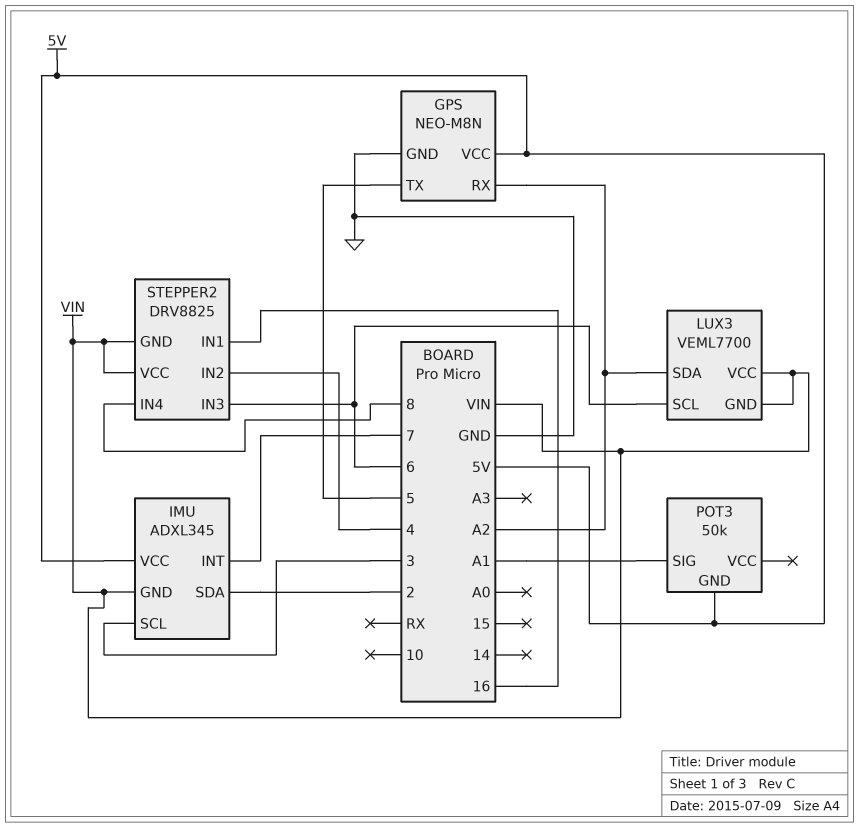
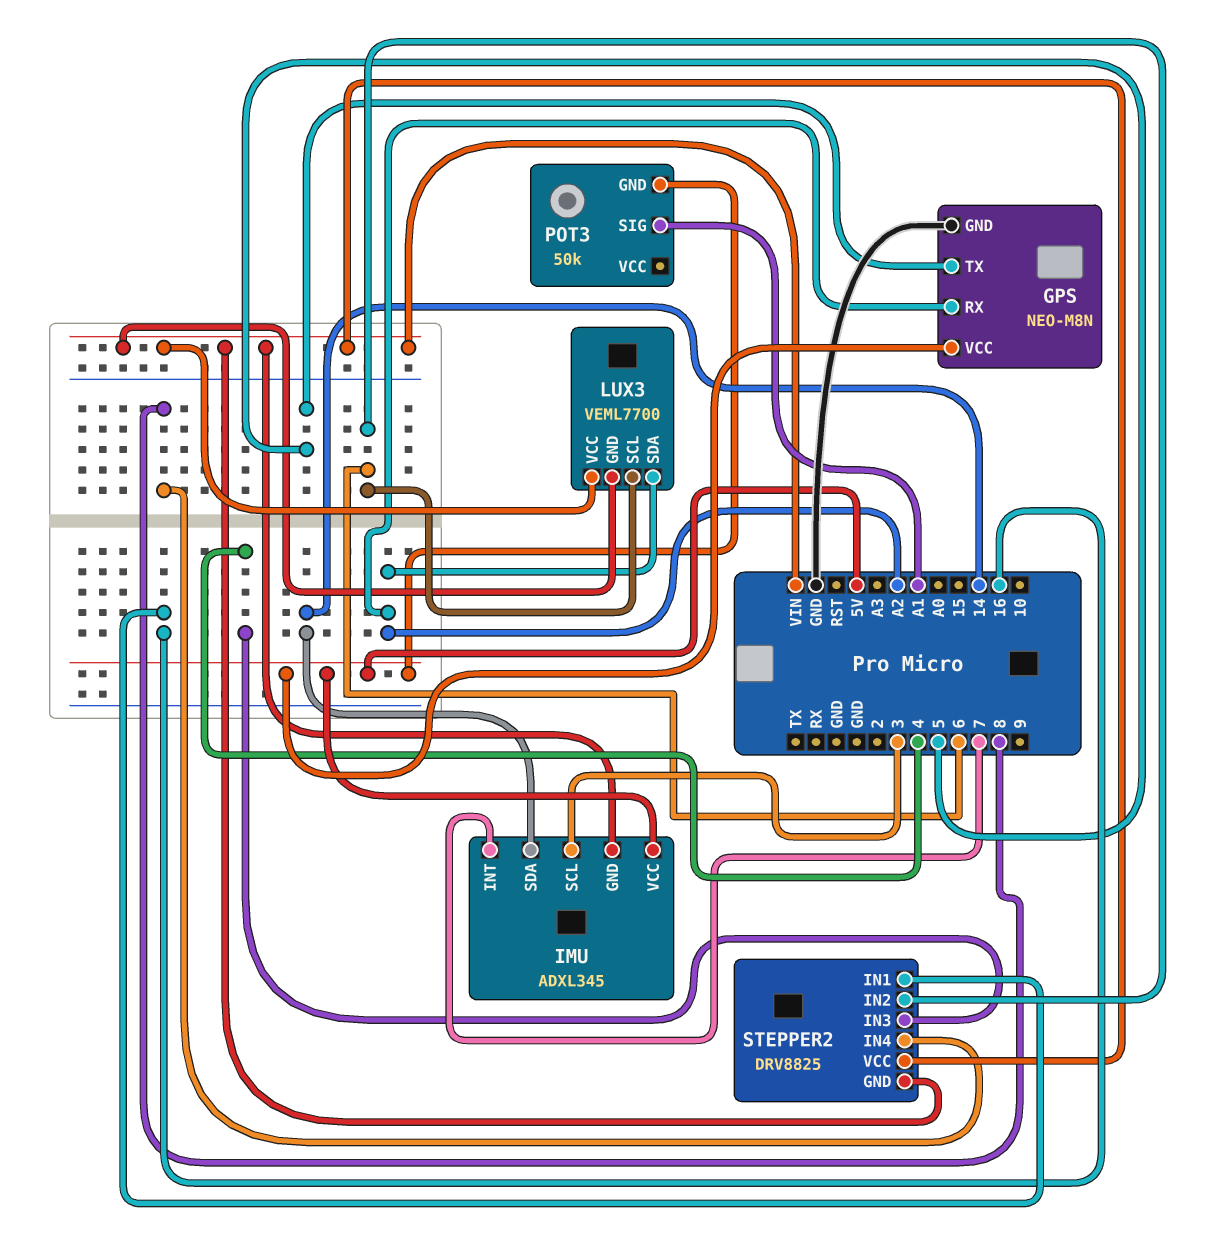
IMU pin SDA: 2 -> 14
STEPPER2 pin IN2: 4 -> 6
STEPPER2 pin IN3: 6 -> 4

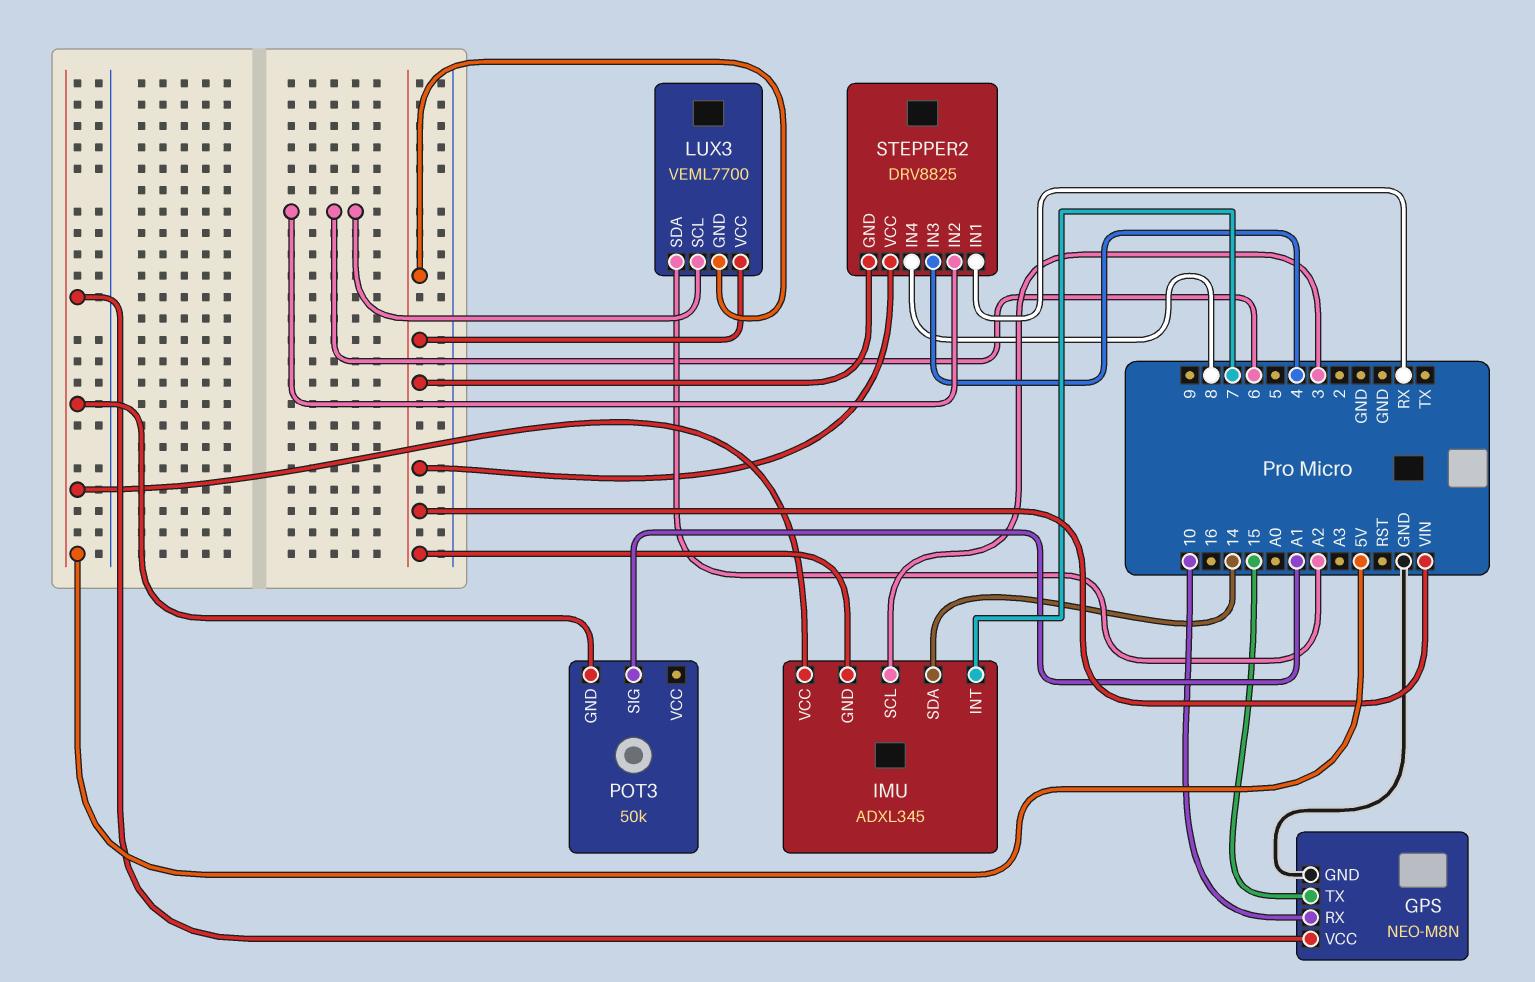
GPS pin RX: A2 -> 10
GPS pin TX: 5 -> 15
STEPPER2 pin IN1: 16 -> RX

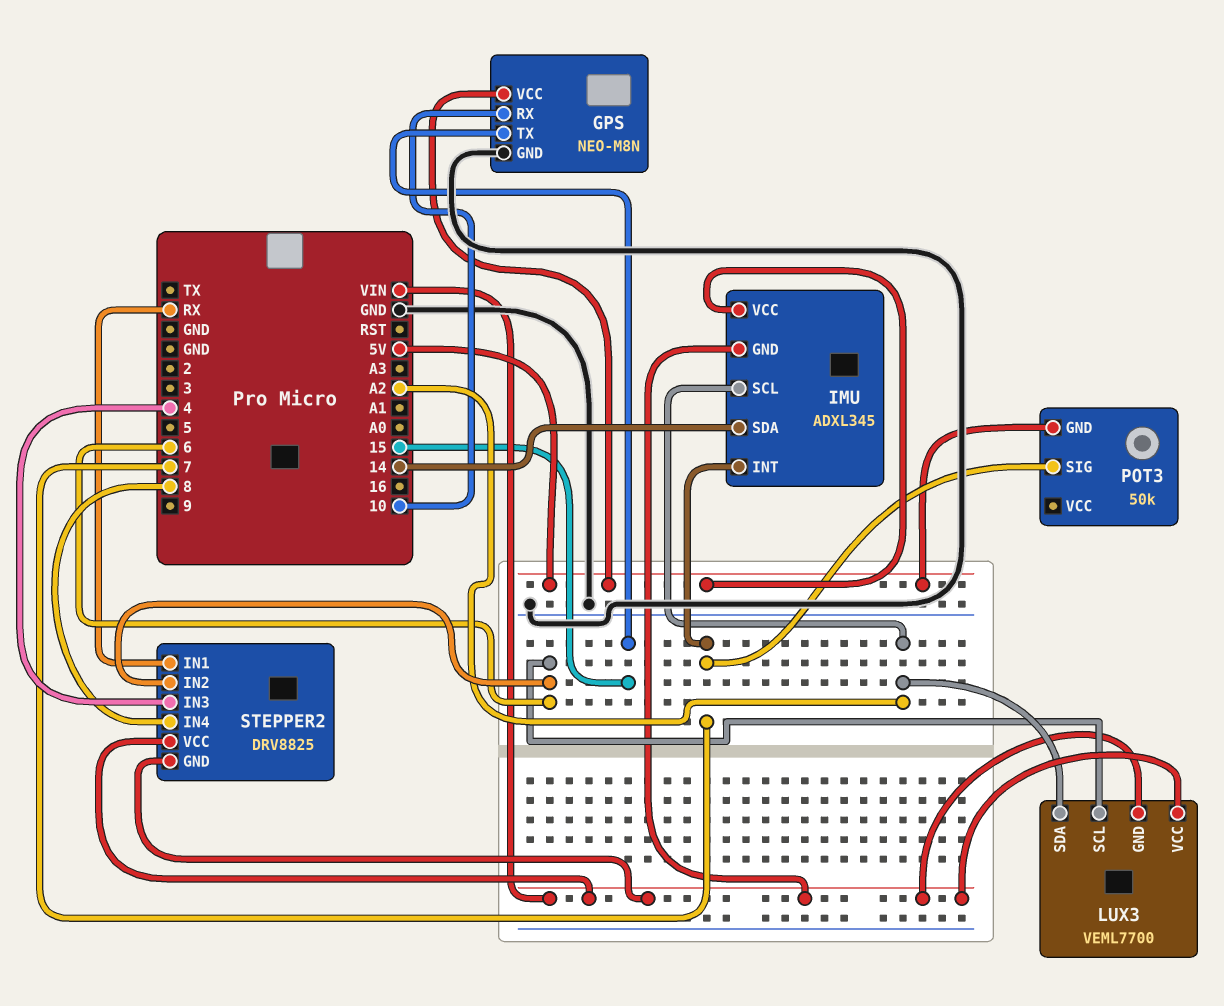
IMU pin SCL: 3 -> A2
POT3 pin SIG: A1 -> 7

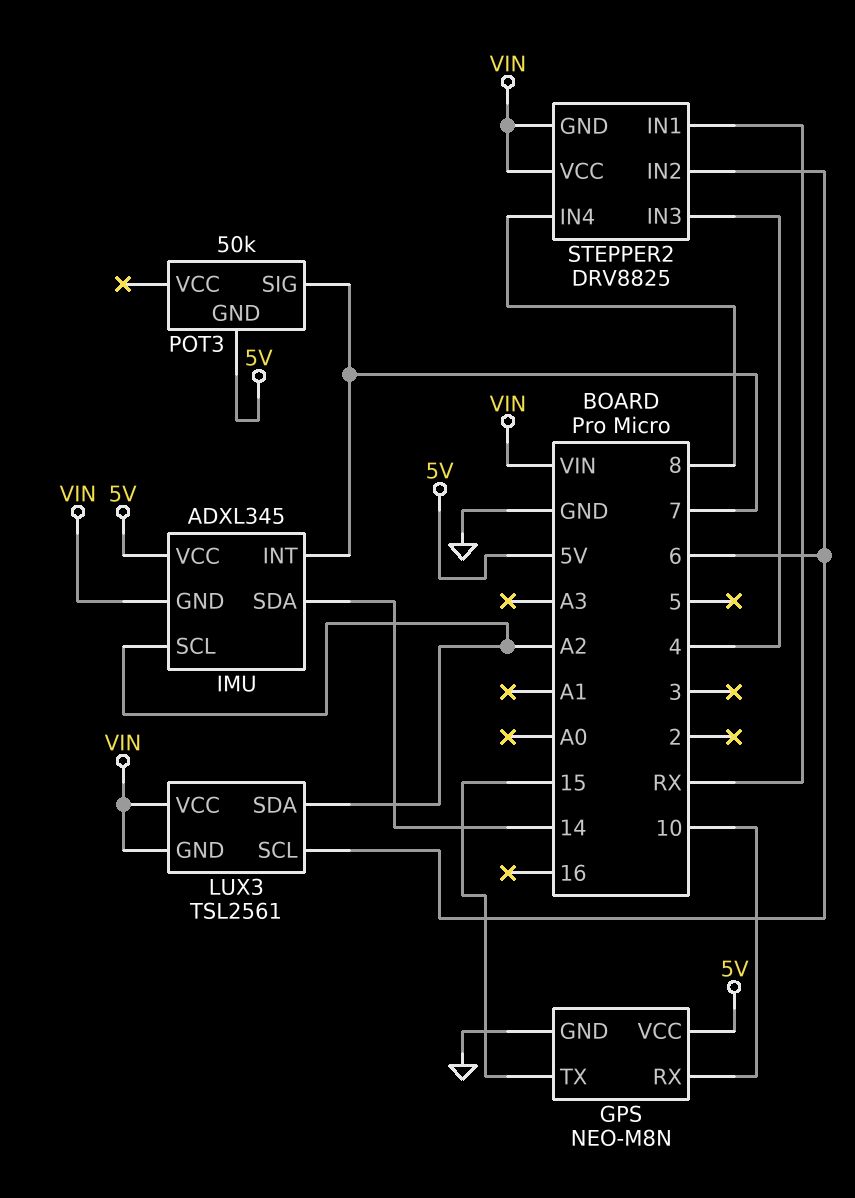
LUX3: VEML7700 -> TSL2561

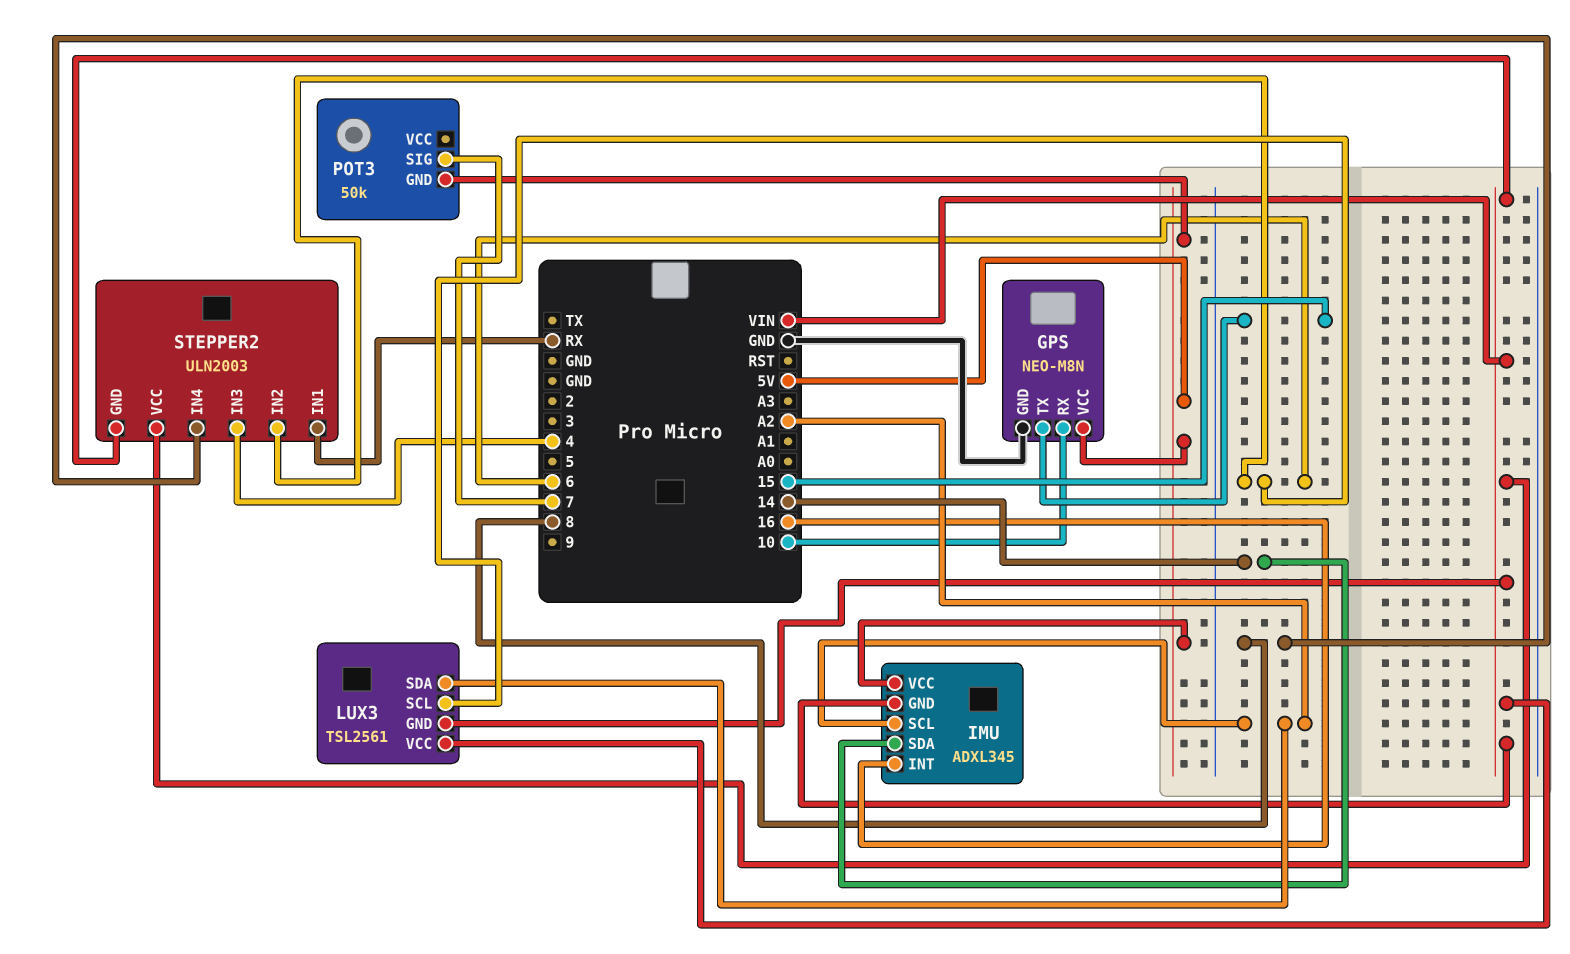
IMU pin INT: 7 -> 16
STEPPER2: DRV8825 -> ULN2003

